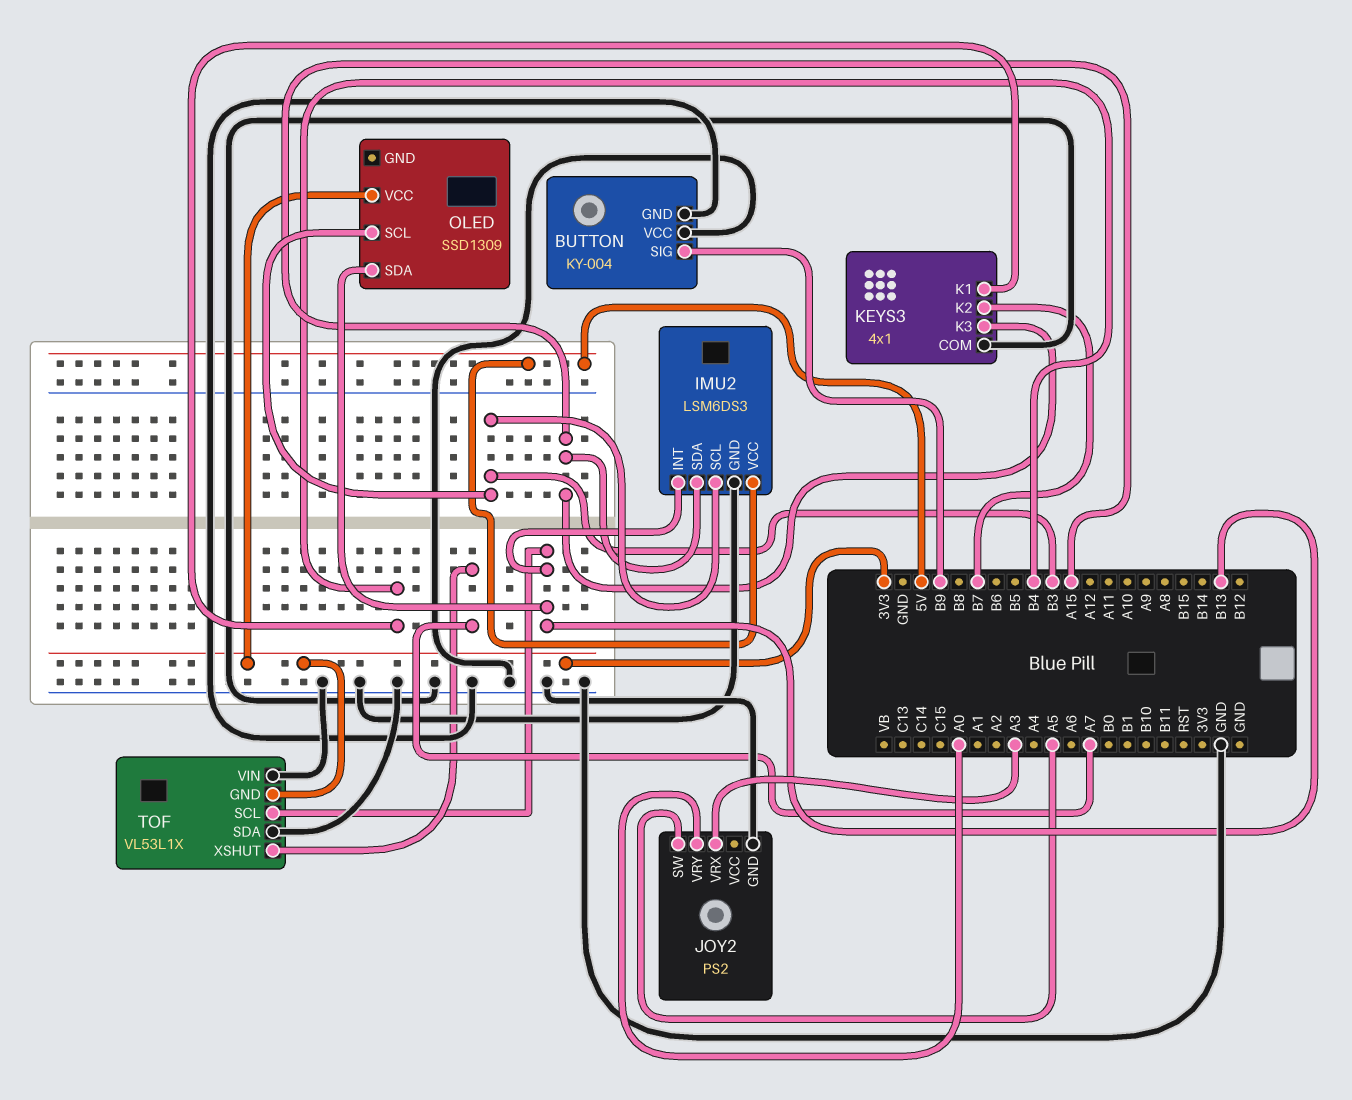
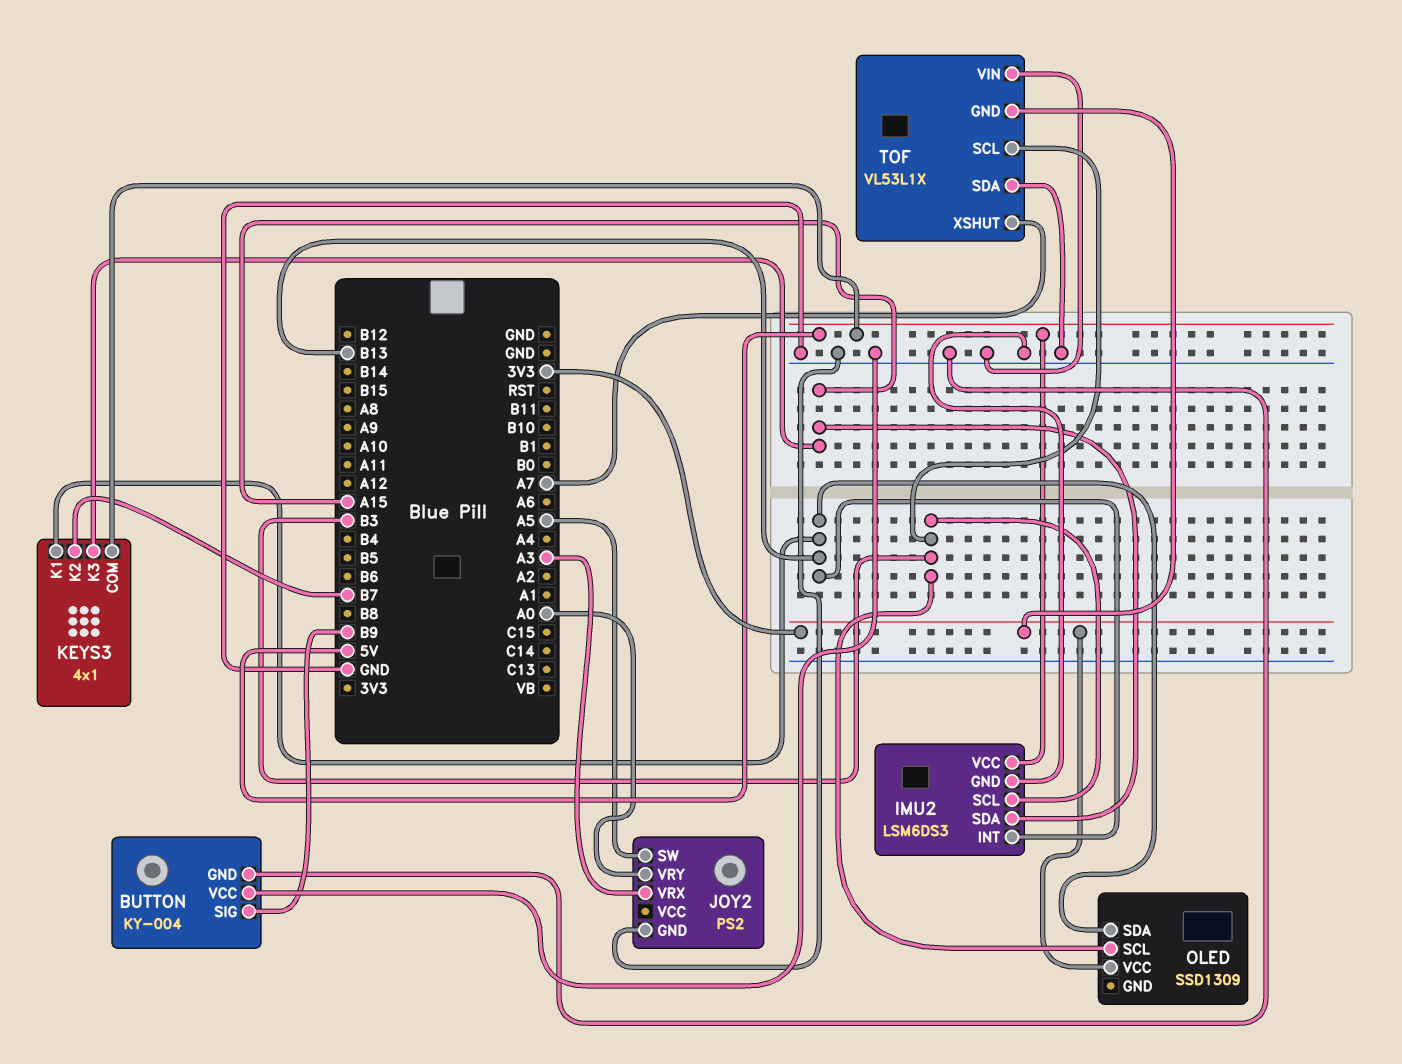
KEYS3 pin COM: GND -> 5V
KEYS3 pin K1: B4 -> B13
TOF pin SCL: B13 -> B3

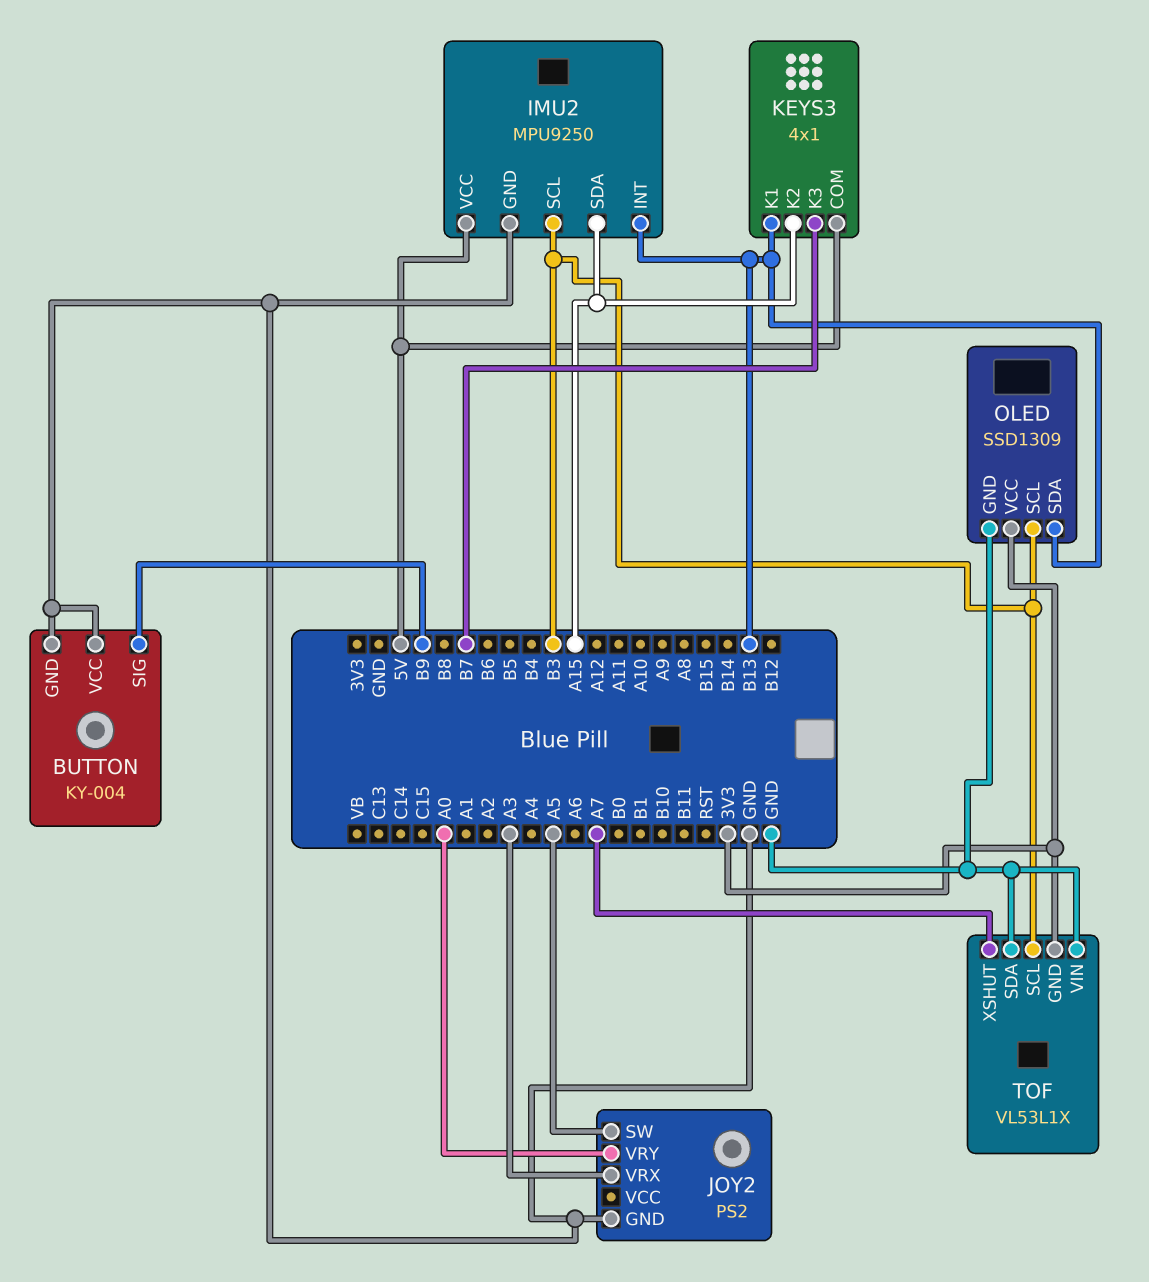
IMU2: LSM6DS3 -> MPU9250
KEYS3 pin K2: B7 -> A15
KEYS3 pin K3: A15 -> B7
OLED pin GND: none -> GND

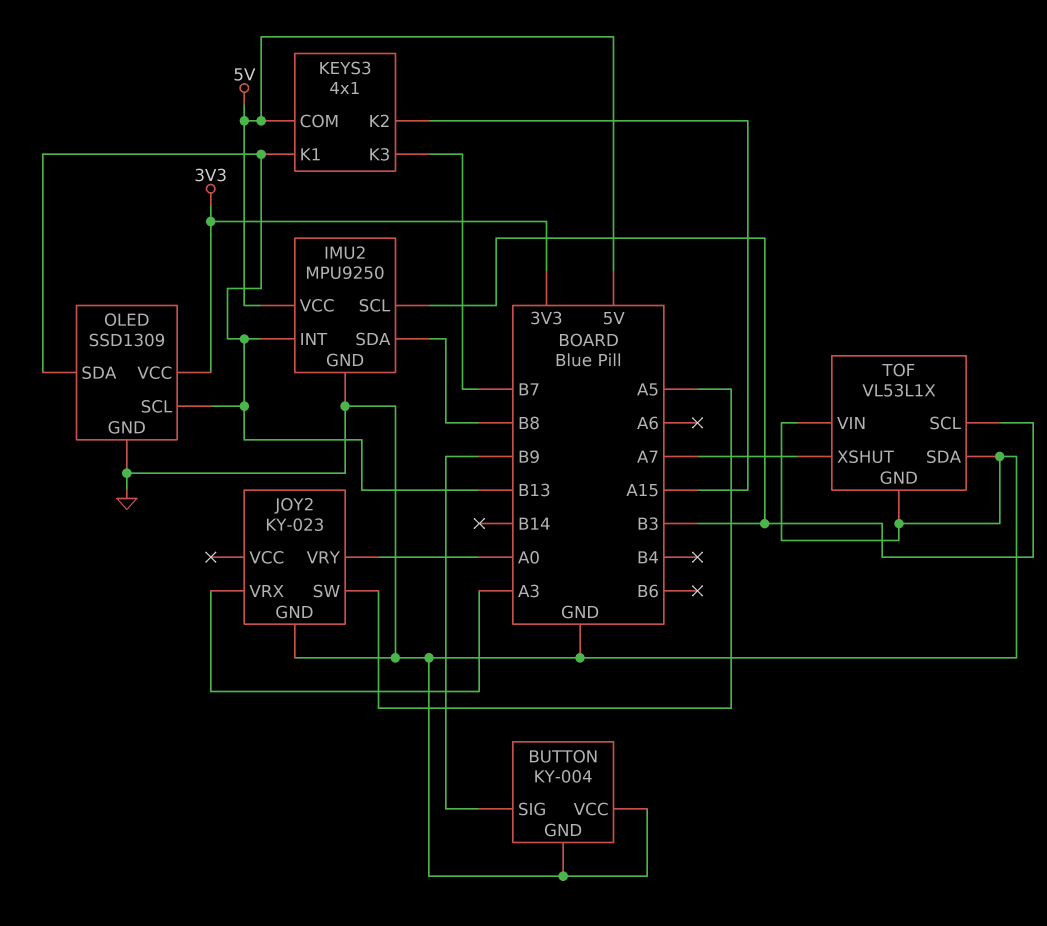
IMU2 pin SDA: A15 -> B8
JOY2: PS2 -> KY-023
OLED pin SCL: B3 -> B13
TOF pin GND: 3V3 -> GND

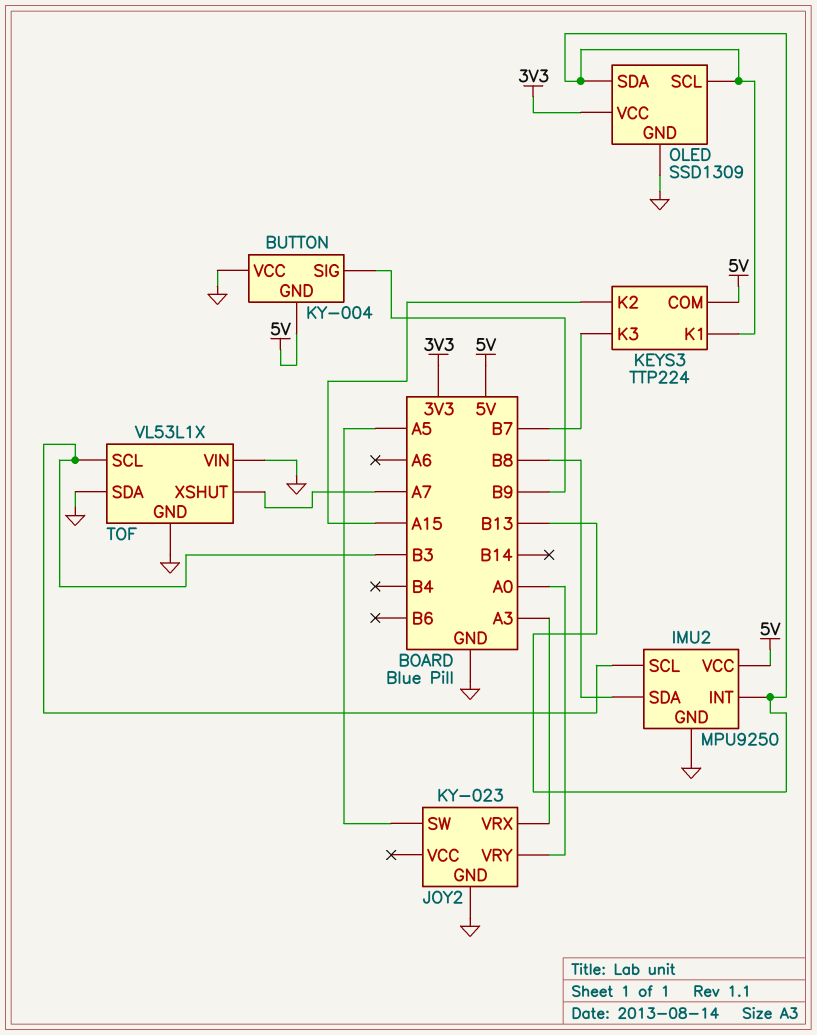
BUTTON pin GND: GND -> 5V
KEYS3: 4x1 -> TTP224

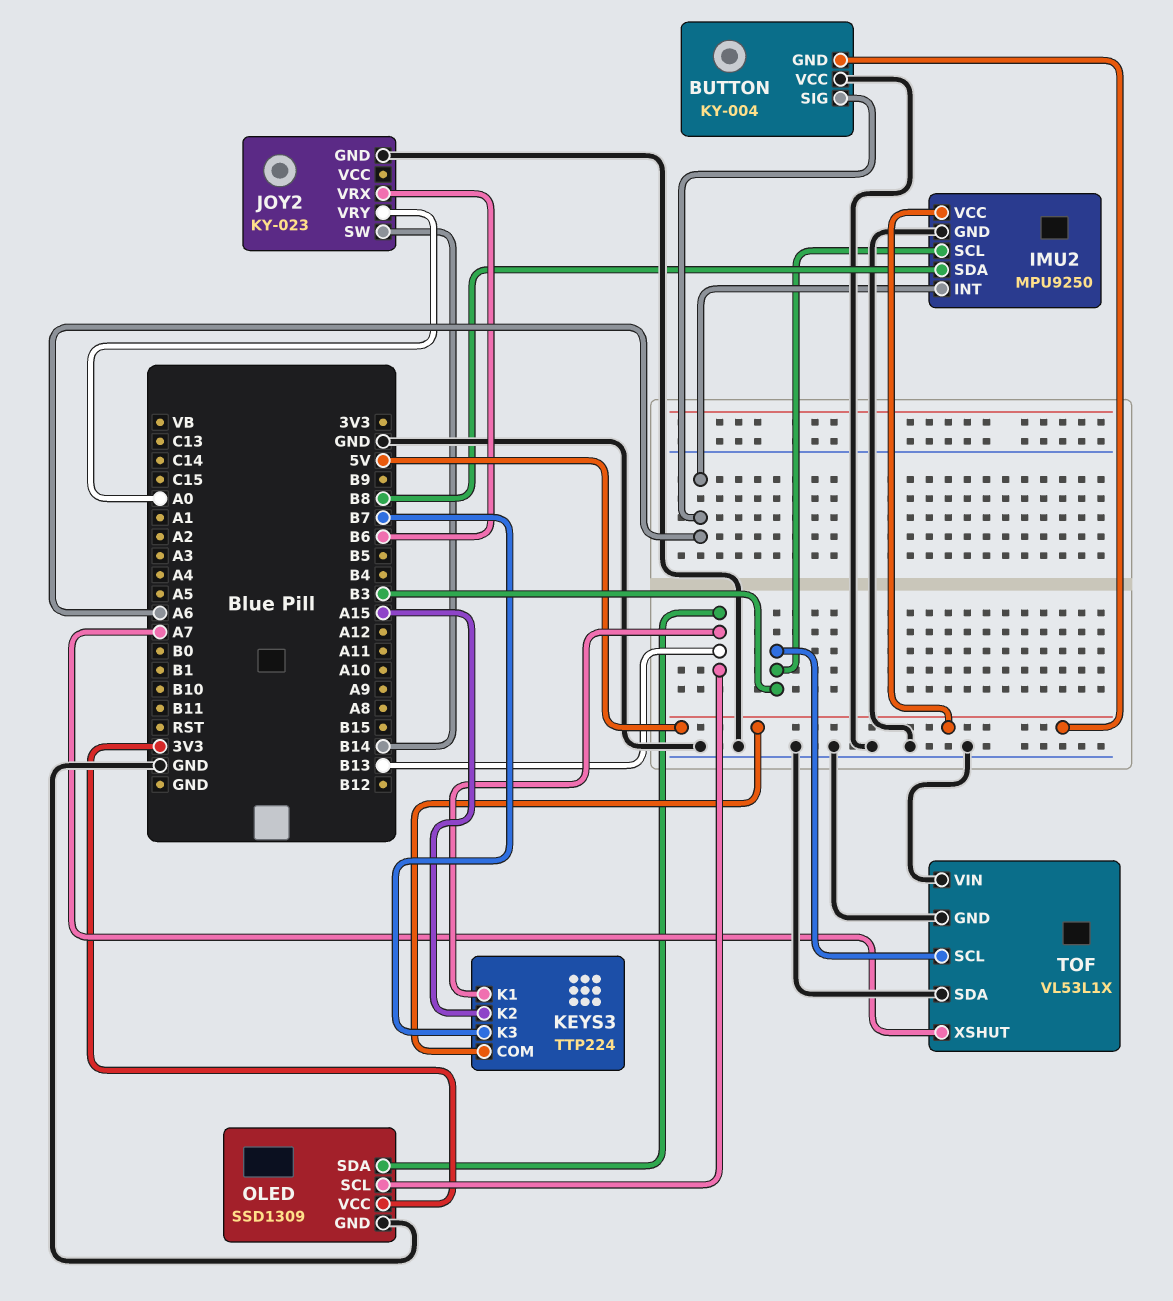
BUTTON pin SIG: B9 -> A6
IMU2 pin INT: B13 -> A6
JOY2 pin SW: A5 -> B14
JOY2 pin VRX: A3 -> B6

